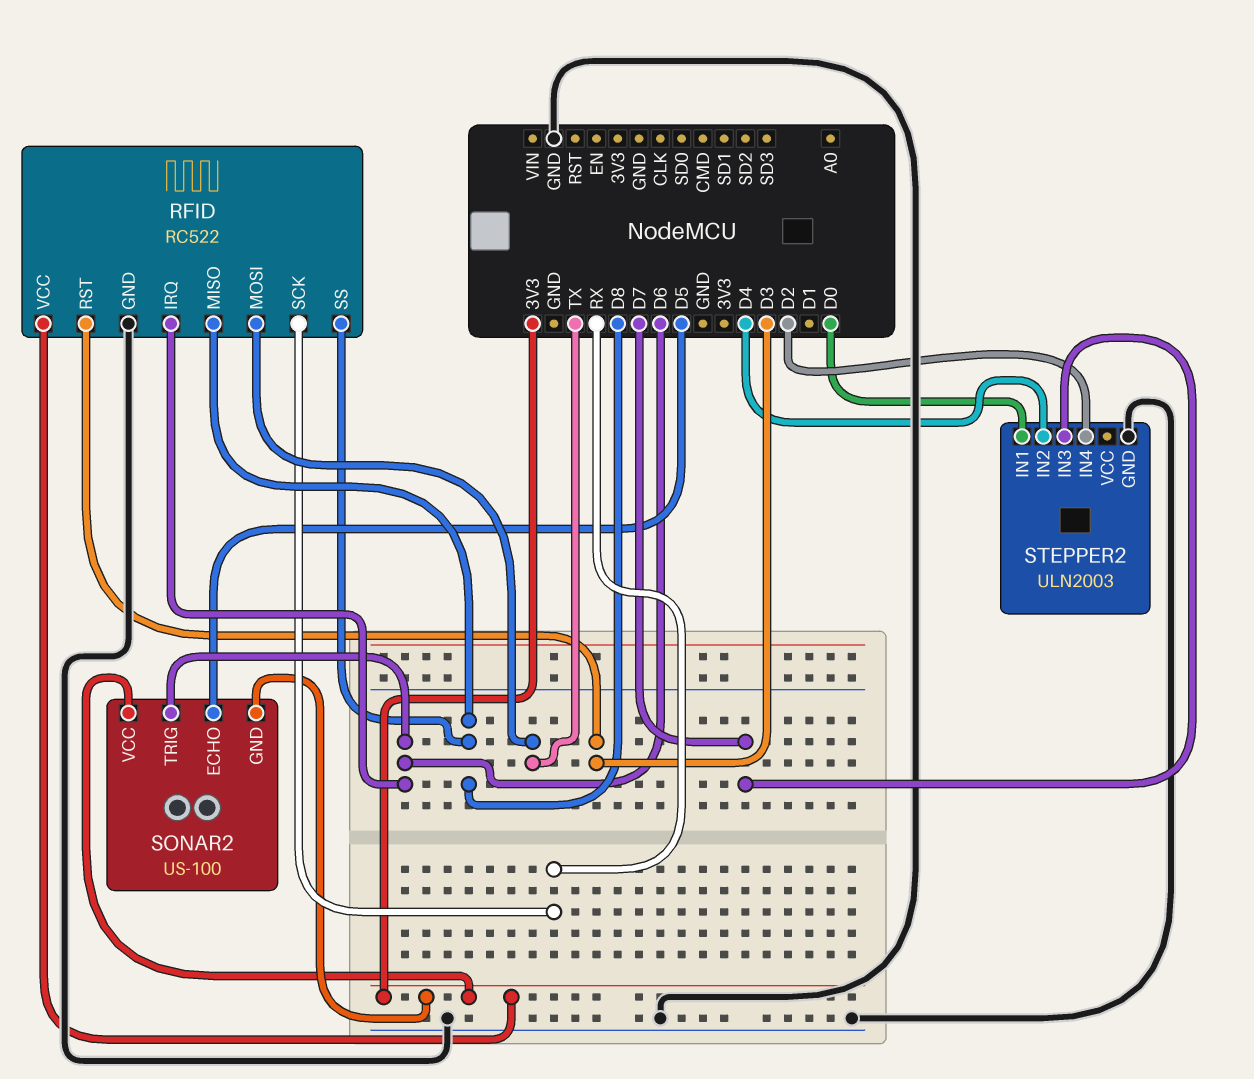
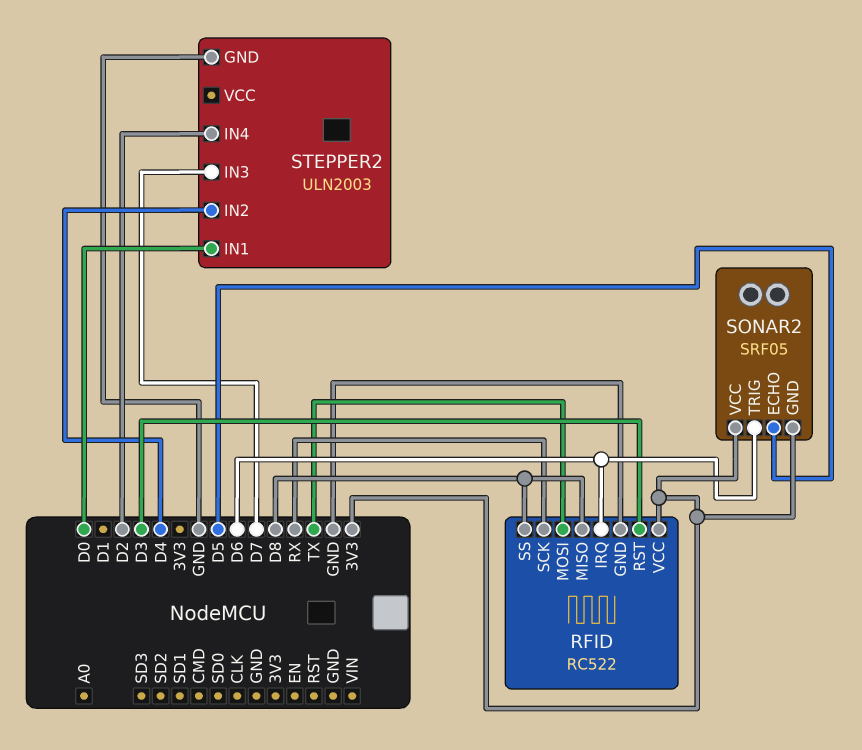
SONAR2: US-100 -> SRF05

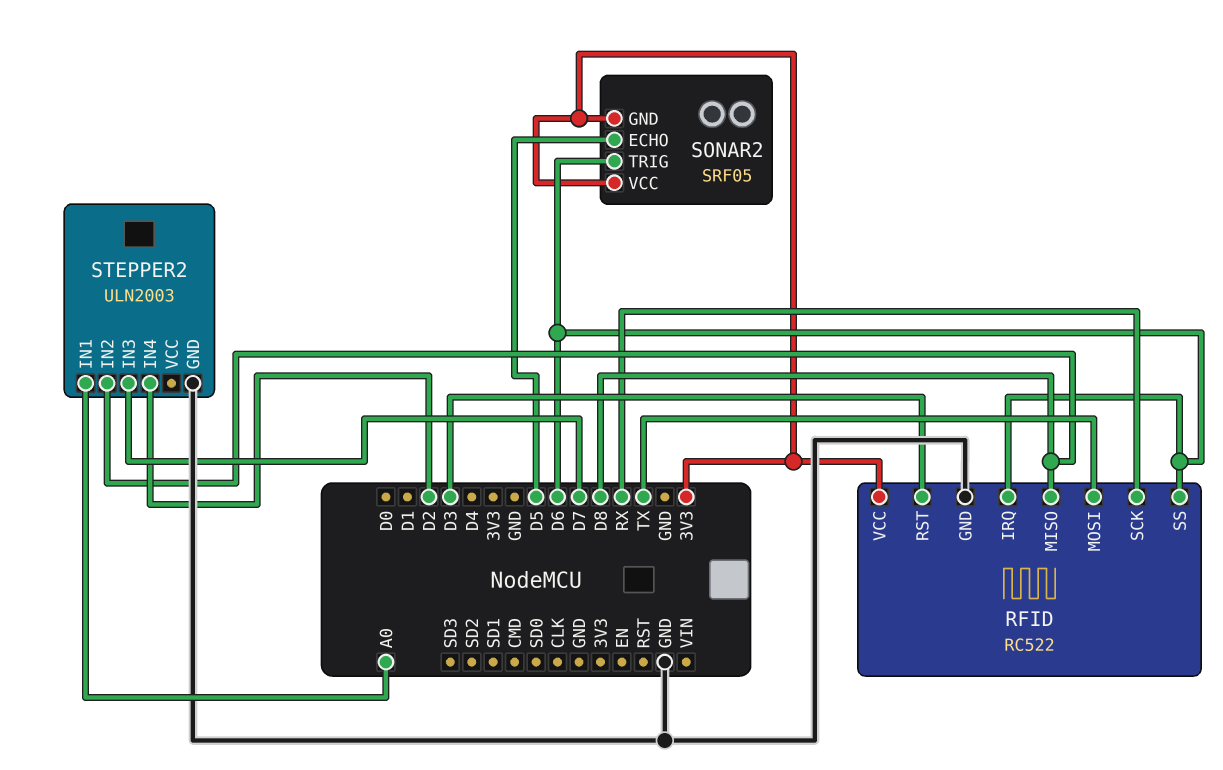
RFID pin SS: D8 -> D6
STEPPER2 pin IN1: D0 -> A0
STEPPER2 pin IN2: D4 -> D8

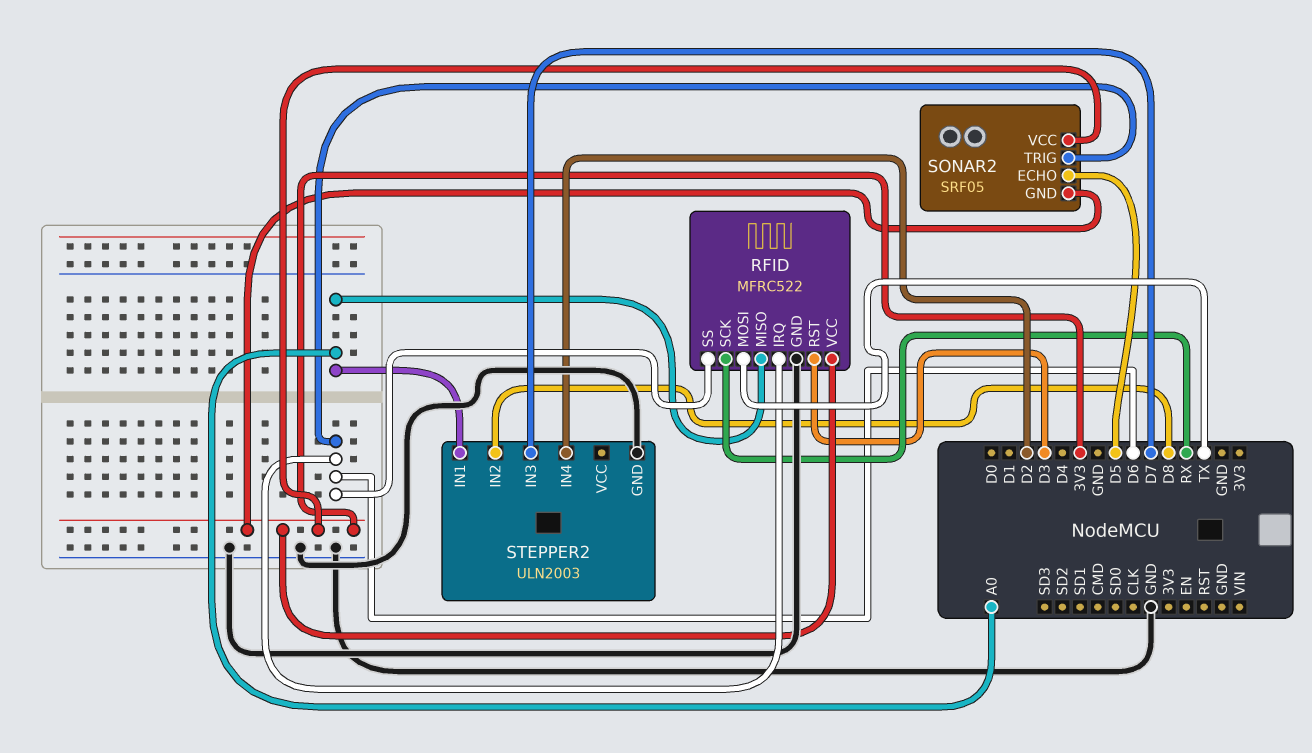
RFID: RC522 -> MFRC522
RFID pin MISO: D8 -> A0

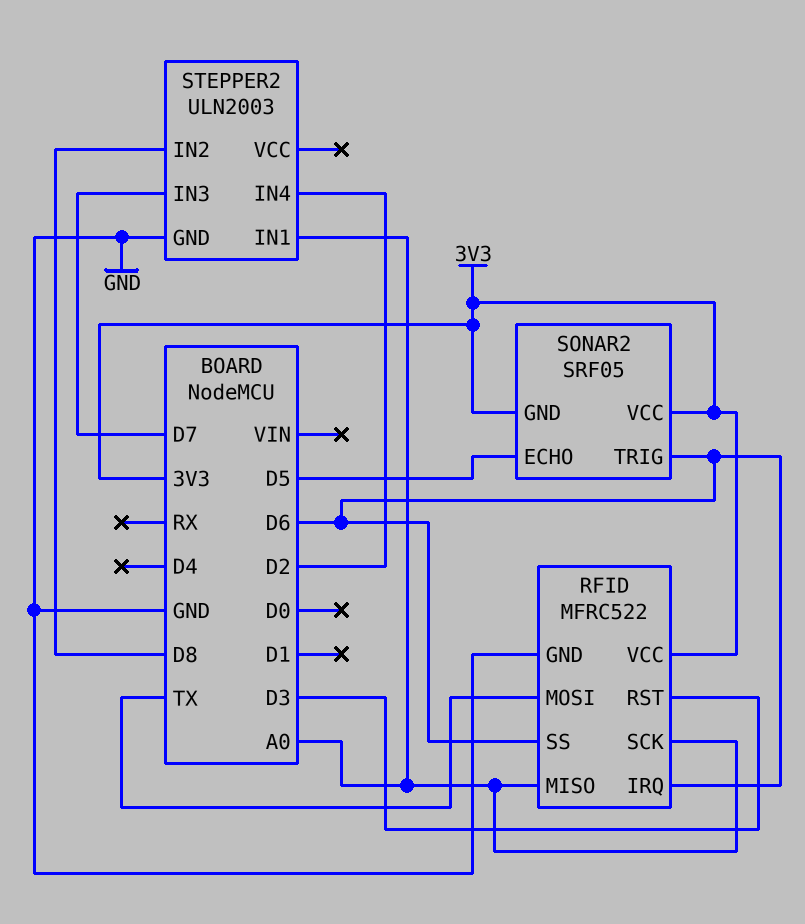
RFID pin SCK: RX -> A0

